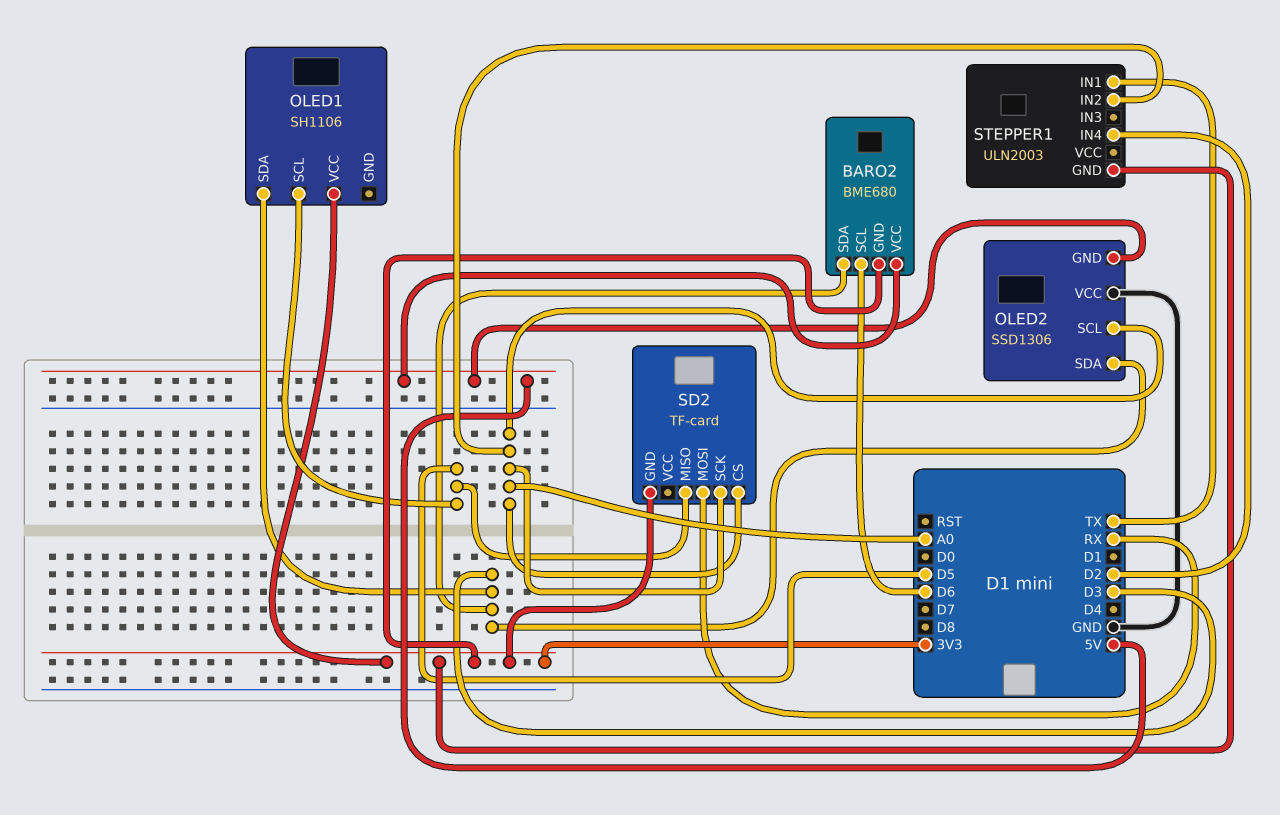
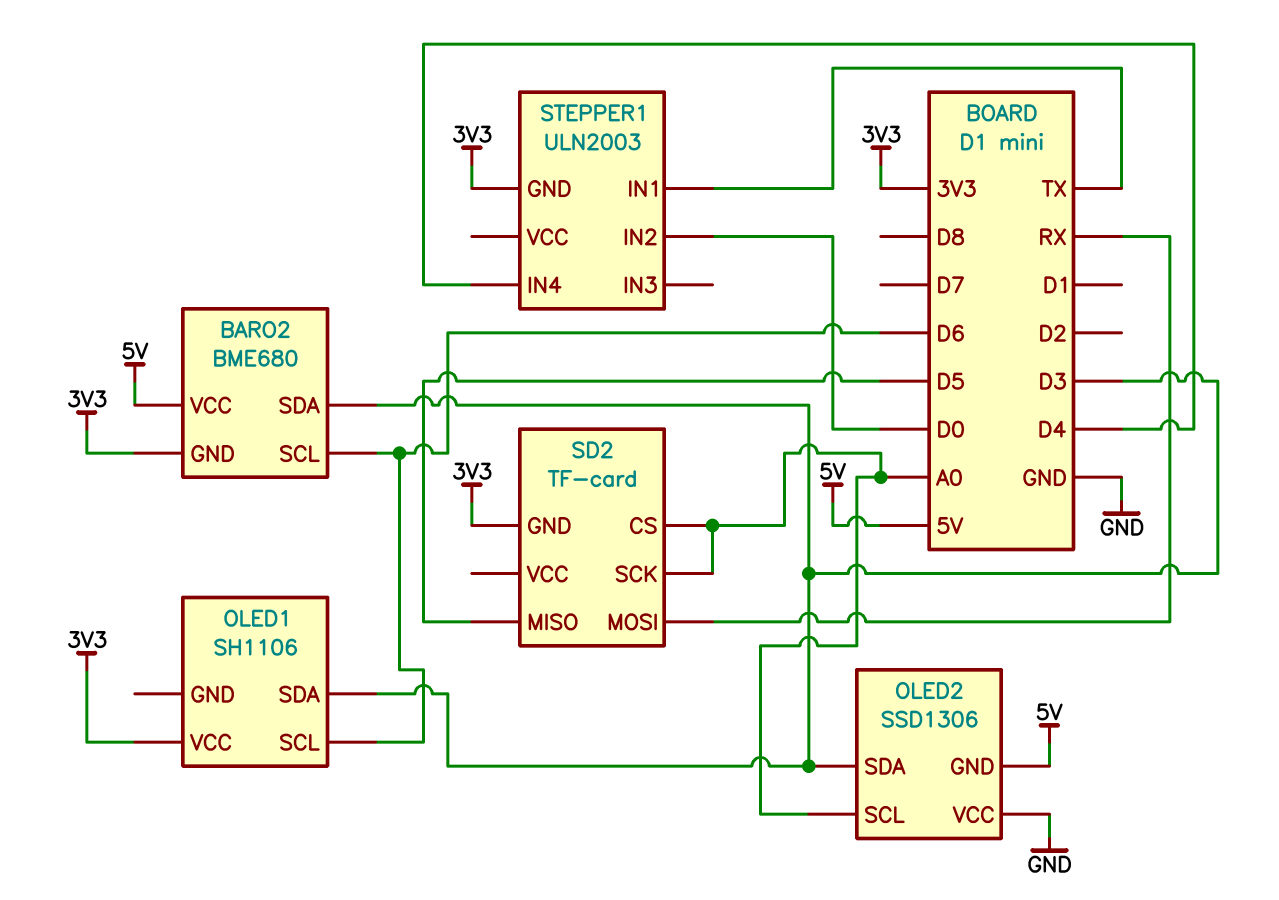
OLED1 pin SCL: D5 -> D6
STEPPER1 pin IN2: A0 -> D0
STEPPER1 pin IN4: D2 -> D4

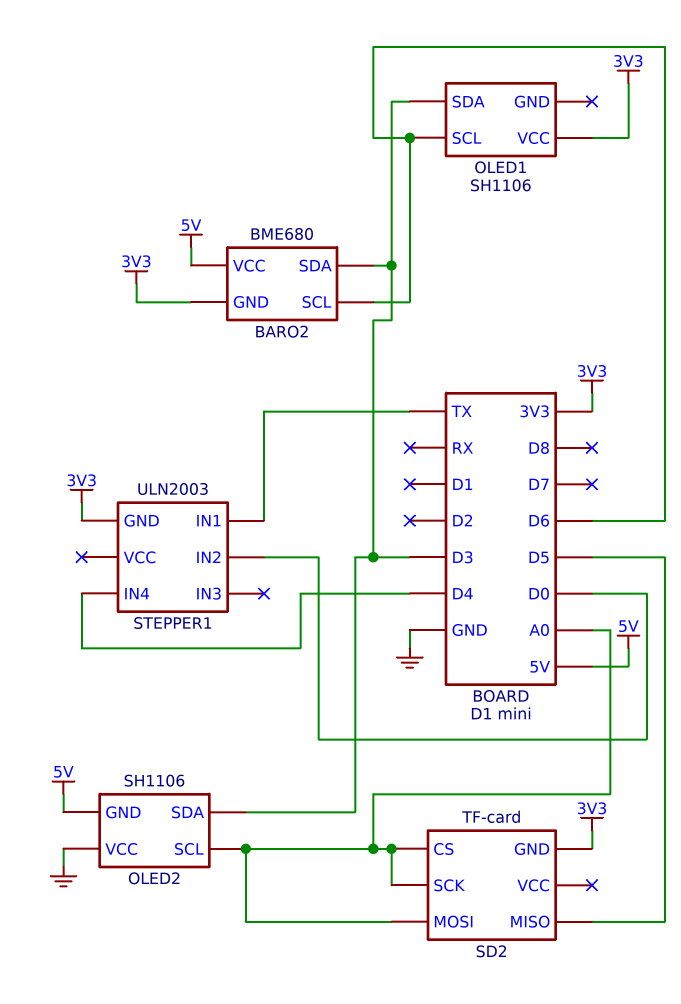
OLED2: SSD1306 -> SH1106
SD2 pin MOSI: RX -> A0

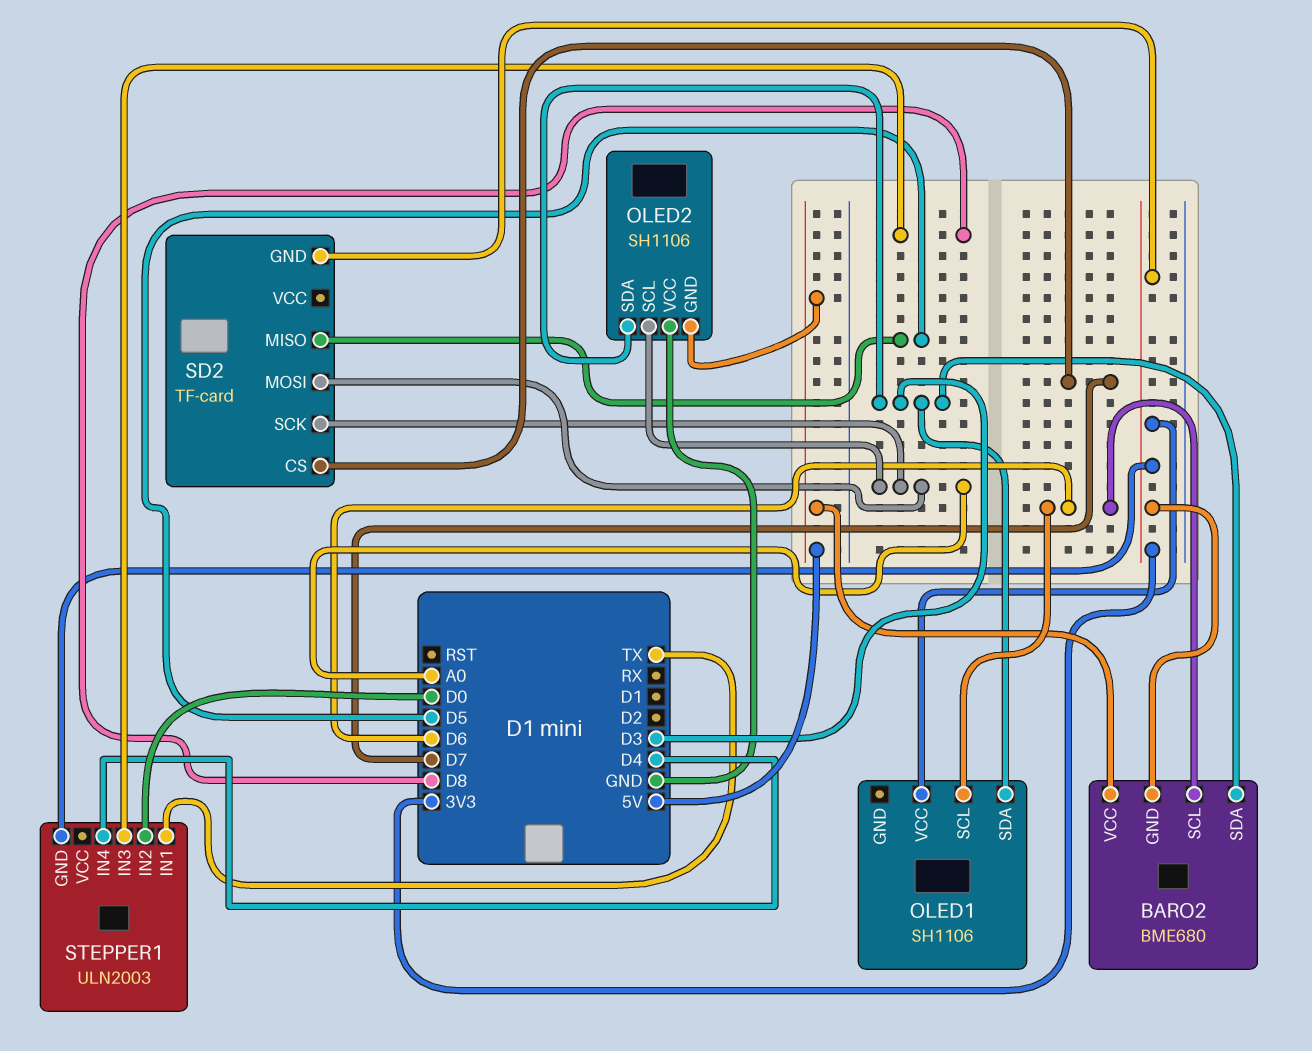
SD2 pin CS: A0 -> D7
STEPPER1 pin IN3: none -> D8

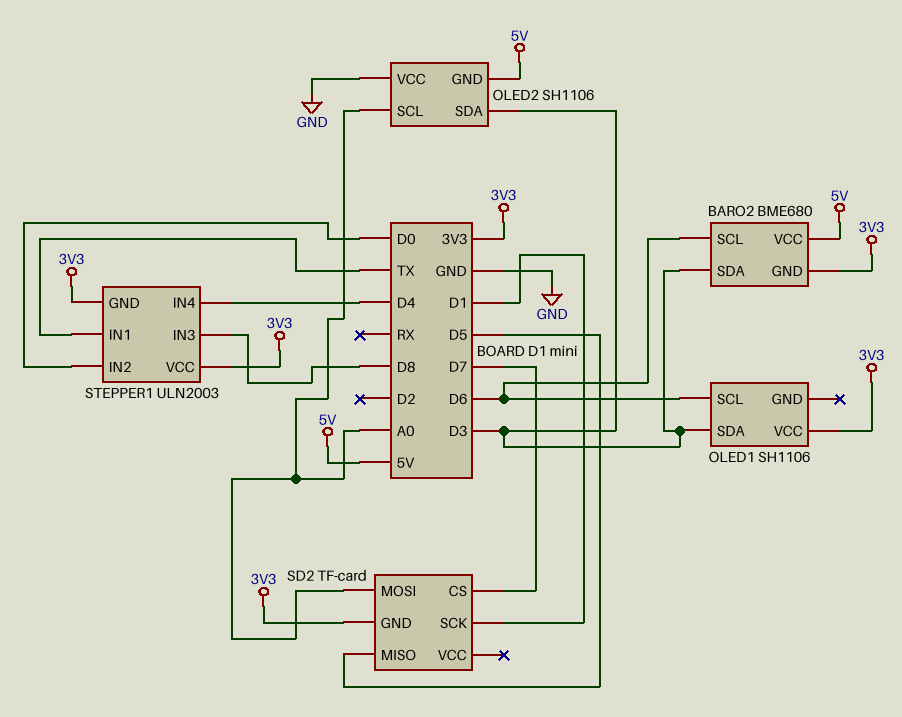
SD2 pin SCK: A0 -> D1
STEPPER1 pin VCC: none -> 3V3

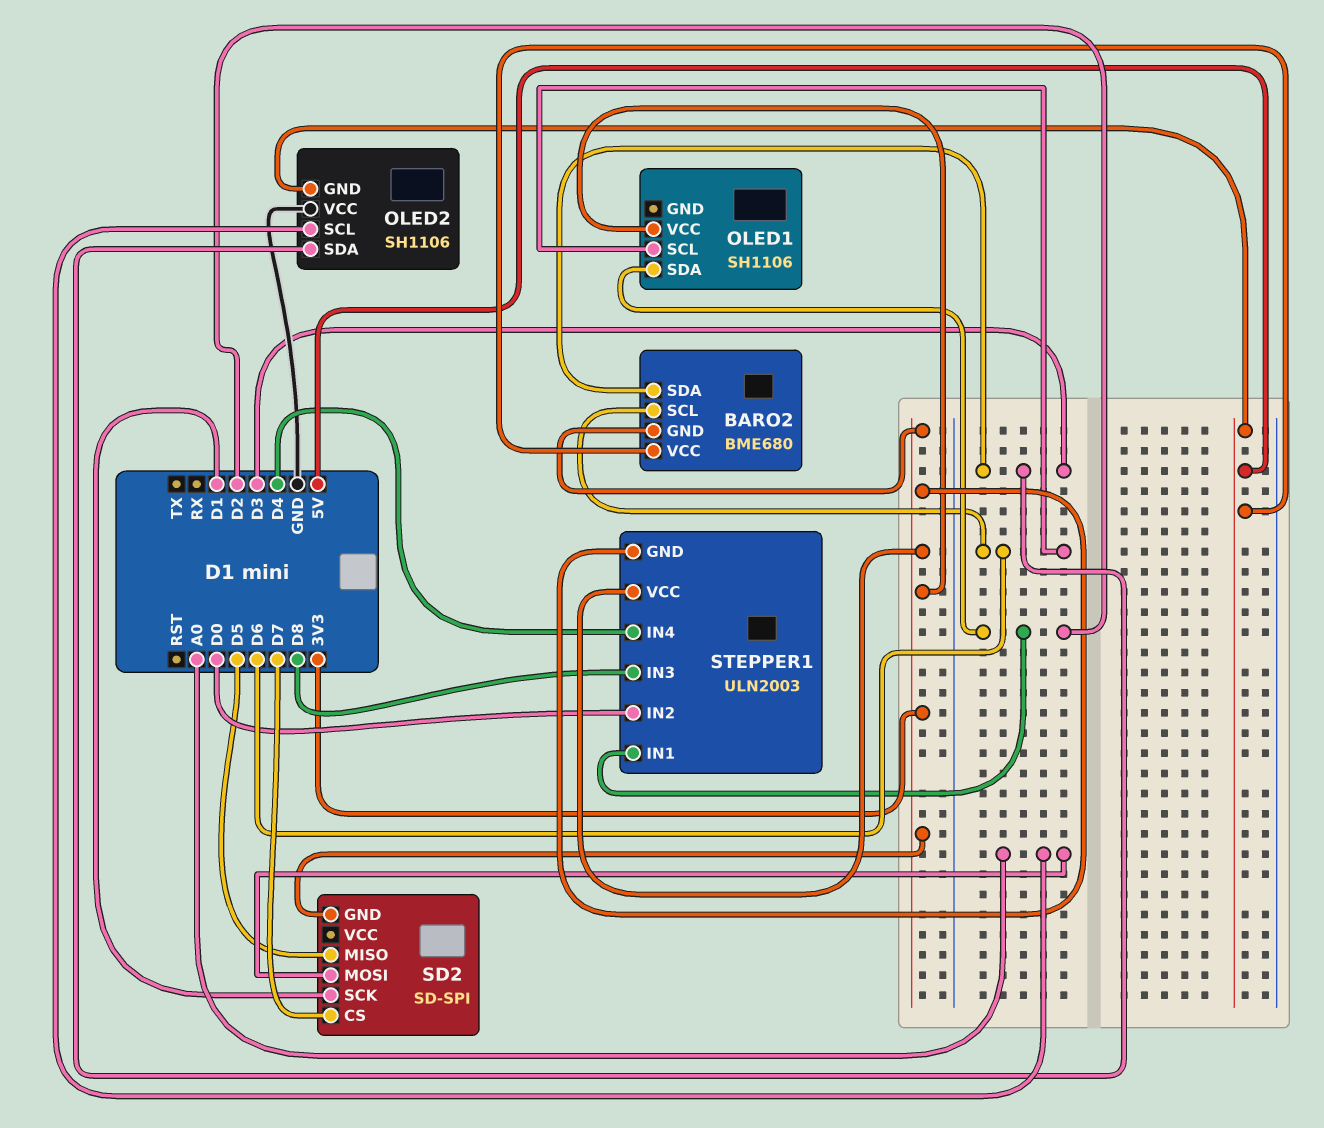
OLED1 pin SDA: D3 -> D2
SD2: TF-card -> SD-SPI
STEPPER1 pin IN1: TX -> D2

